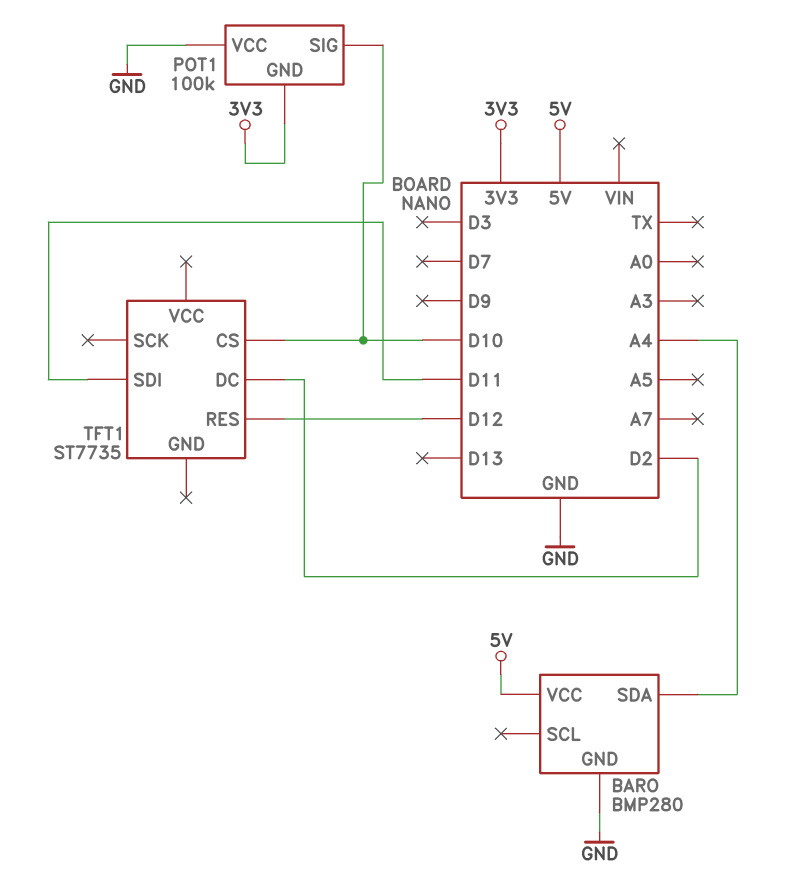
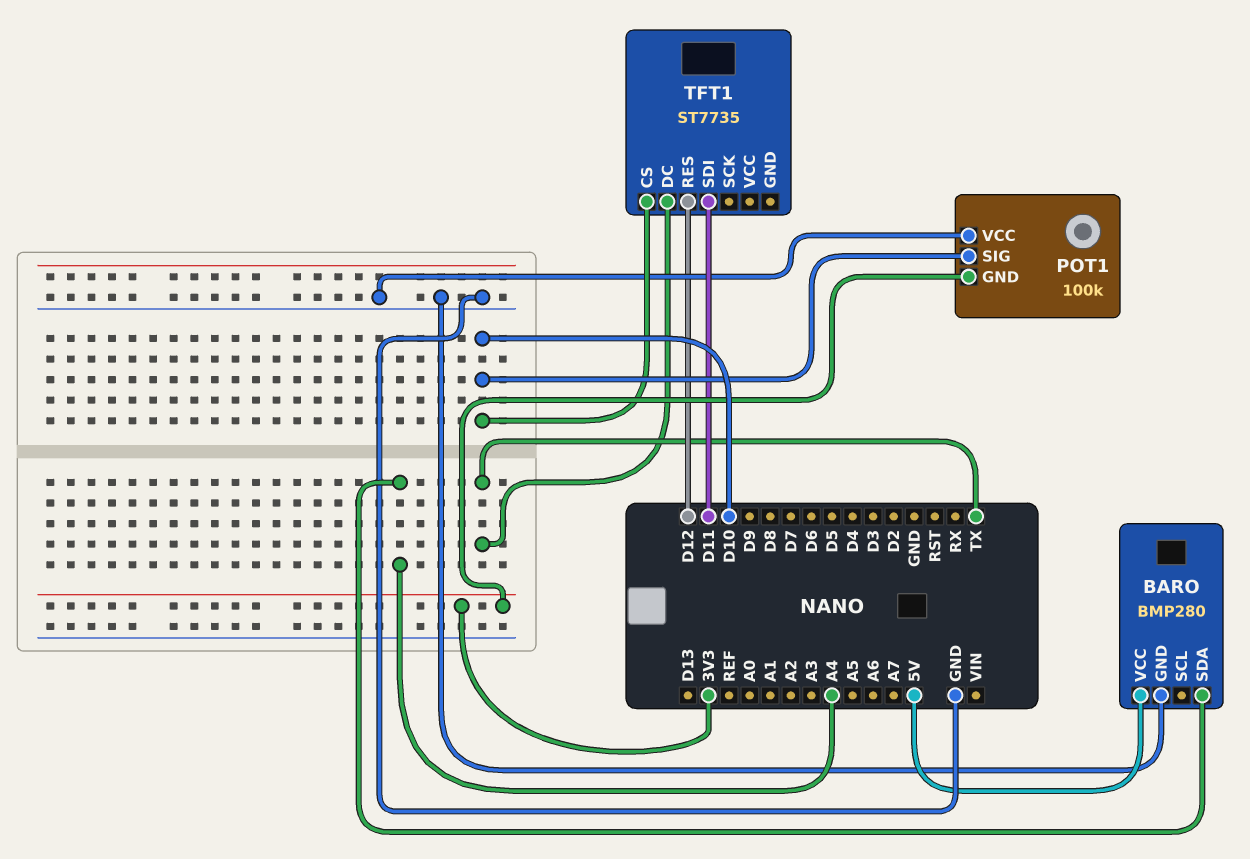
TFT1 pin DC: D2 -> TX

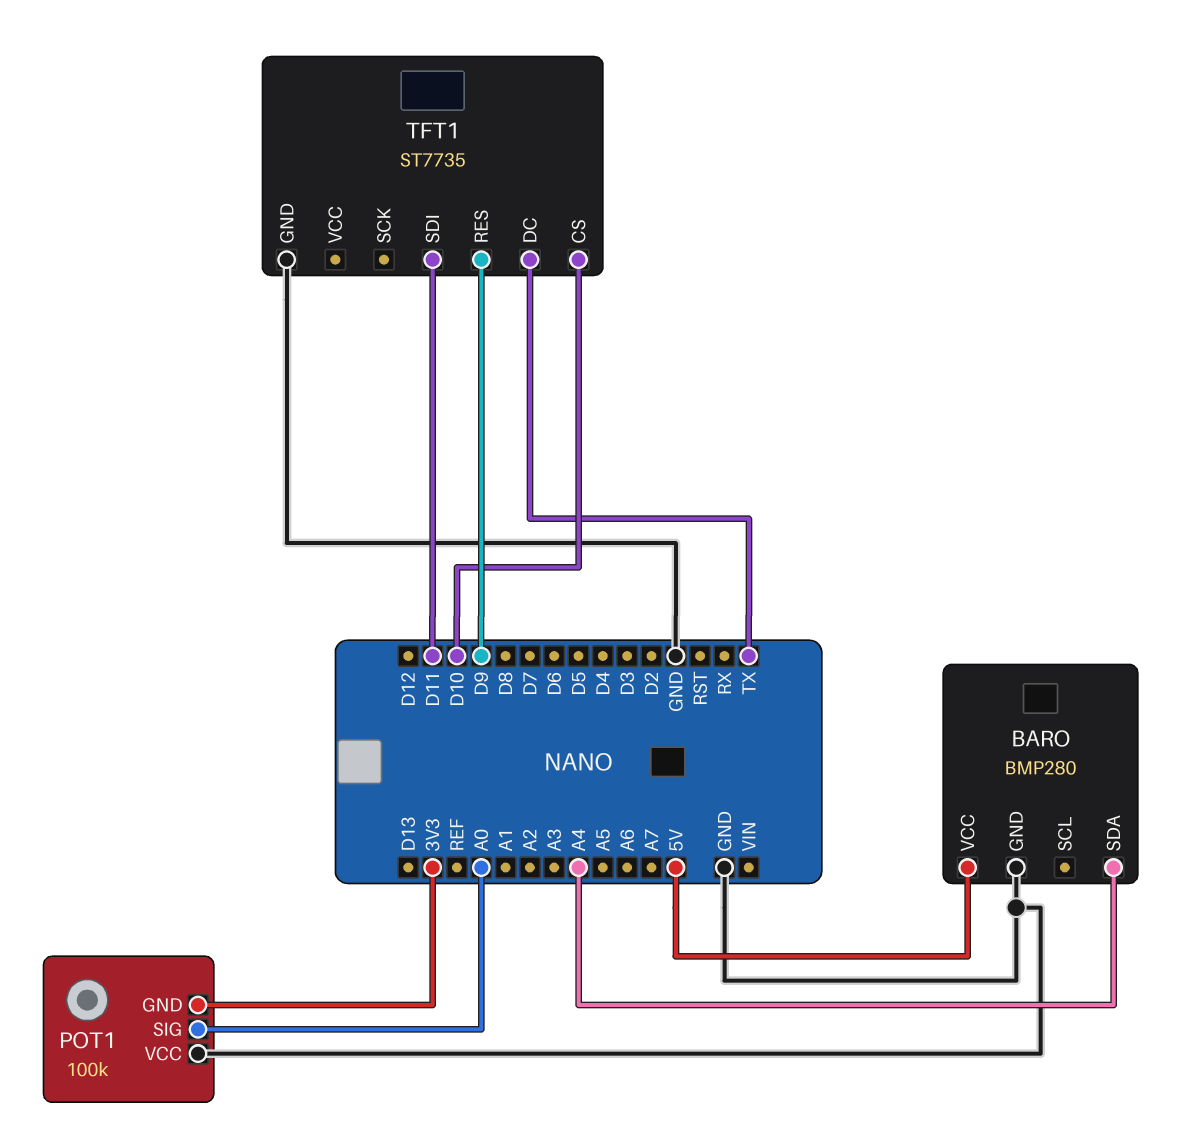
POT1 pin SIG: D10 -> A0
TFT1 pin GND: none -> GND
TFT1 pin RES: D12 -> D9

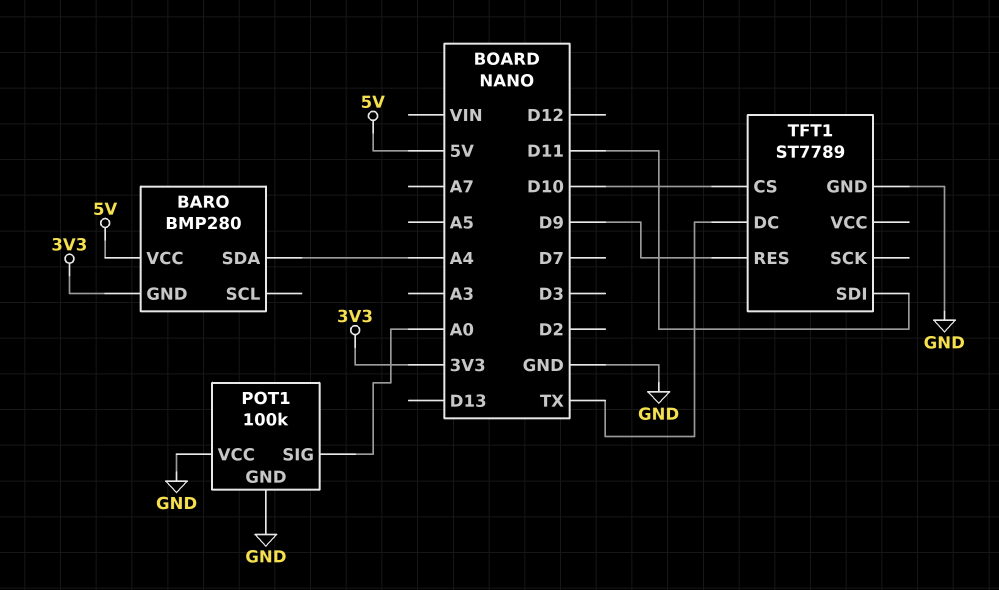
BARO pin GND: GND -> 3V3
POT1 pin GND: 3V3 -> GND
TFT1: ST7735 -> ST7789

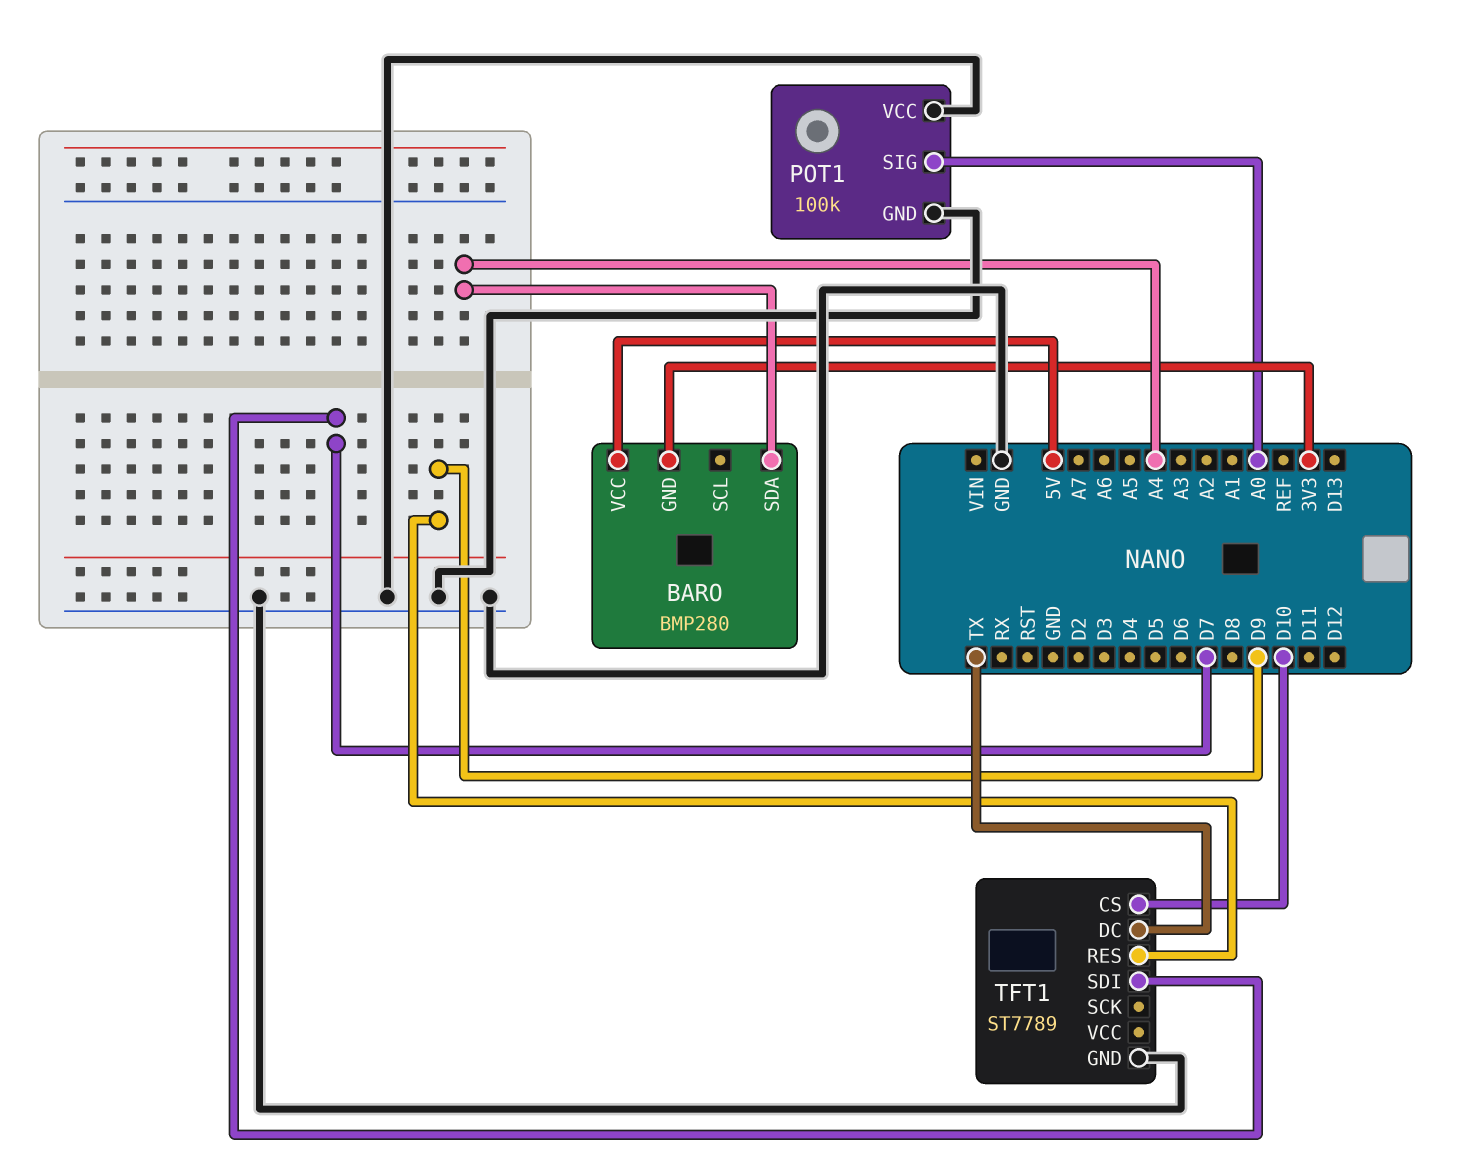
TFT1 pin SDI: D11 -> D7

